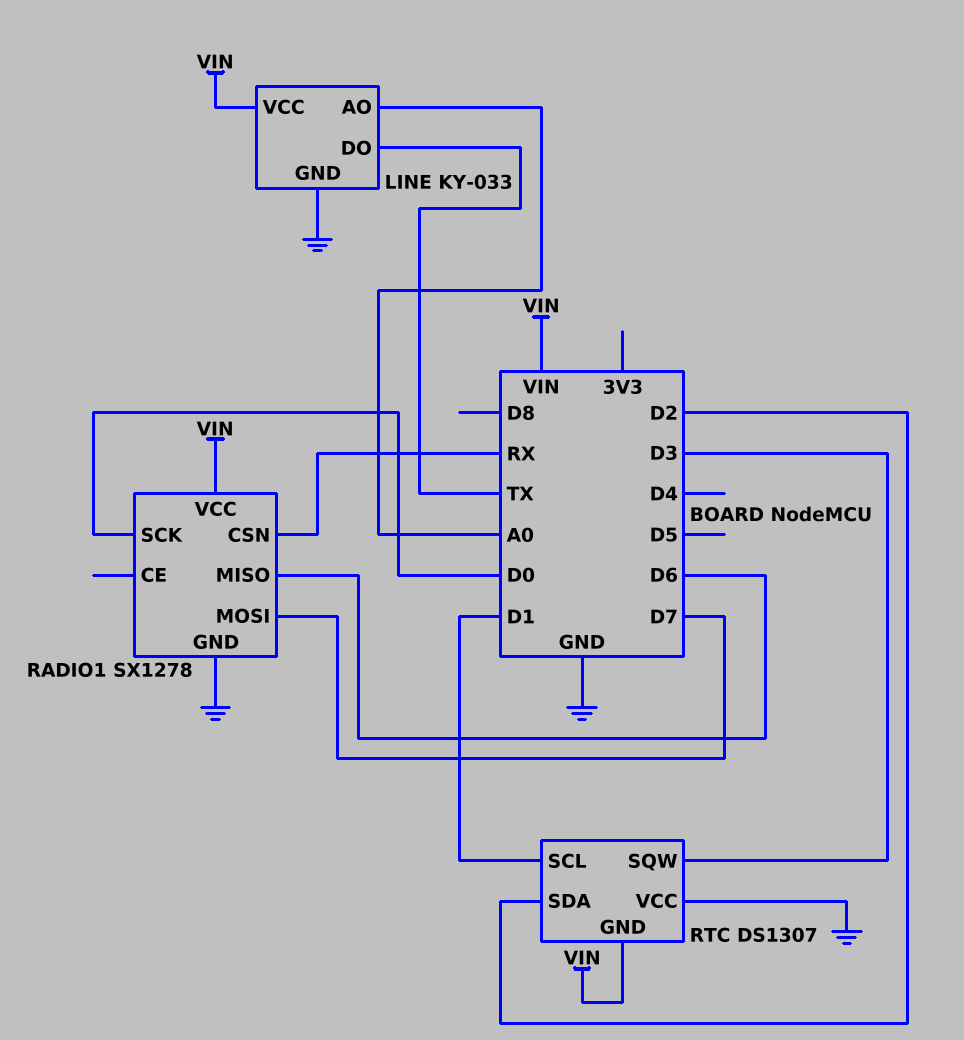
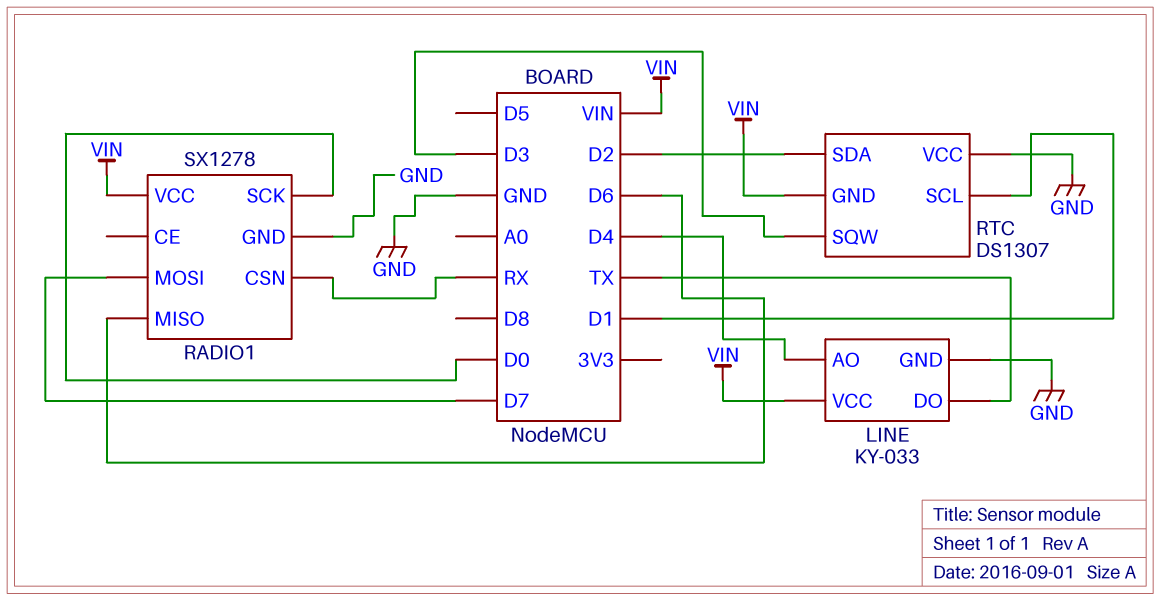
LINE pin AO: A0 -> D4

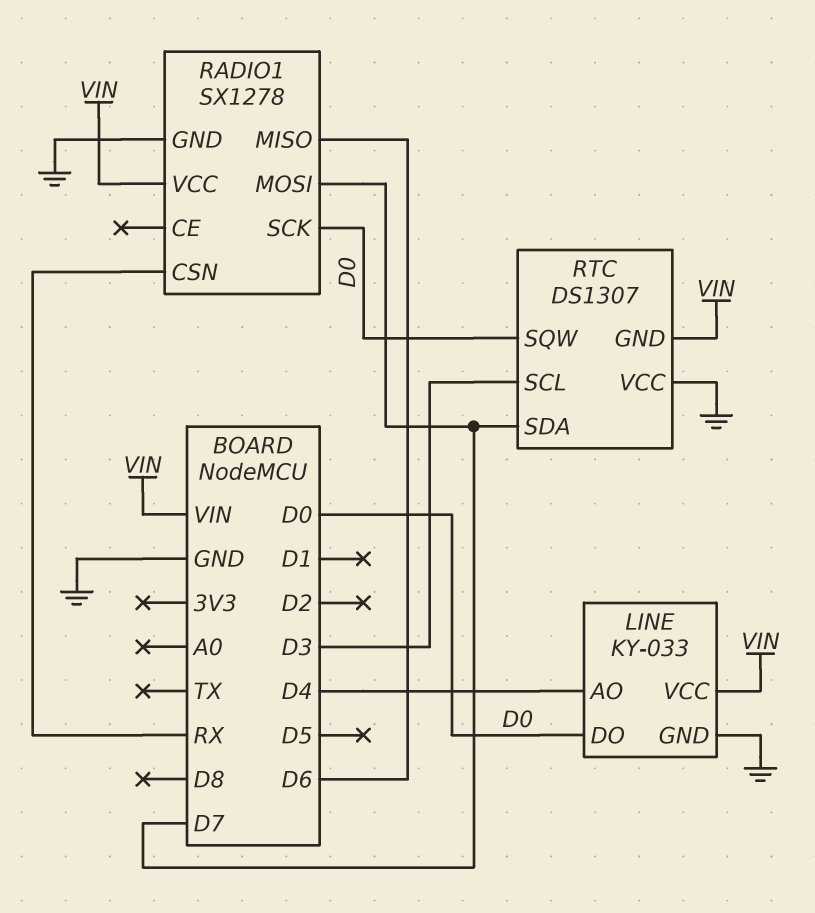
LINE pin DO: TX -> D0
RTC pin SCL: D1 -> D3
RTC pin SDA: D2 -> D7
RTC pin SQW: D3 -> D0

